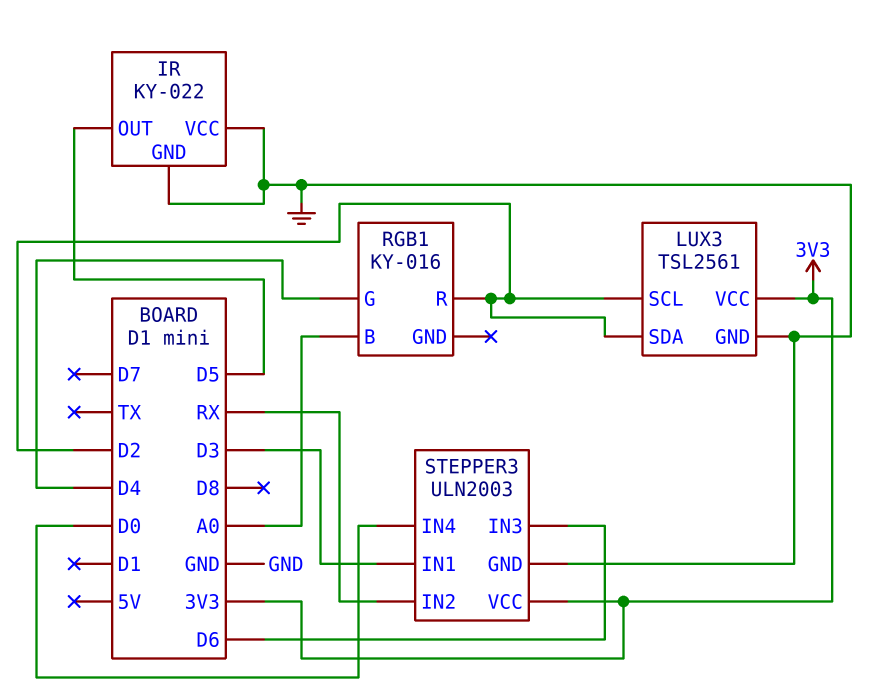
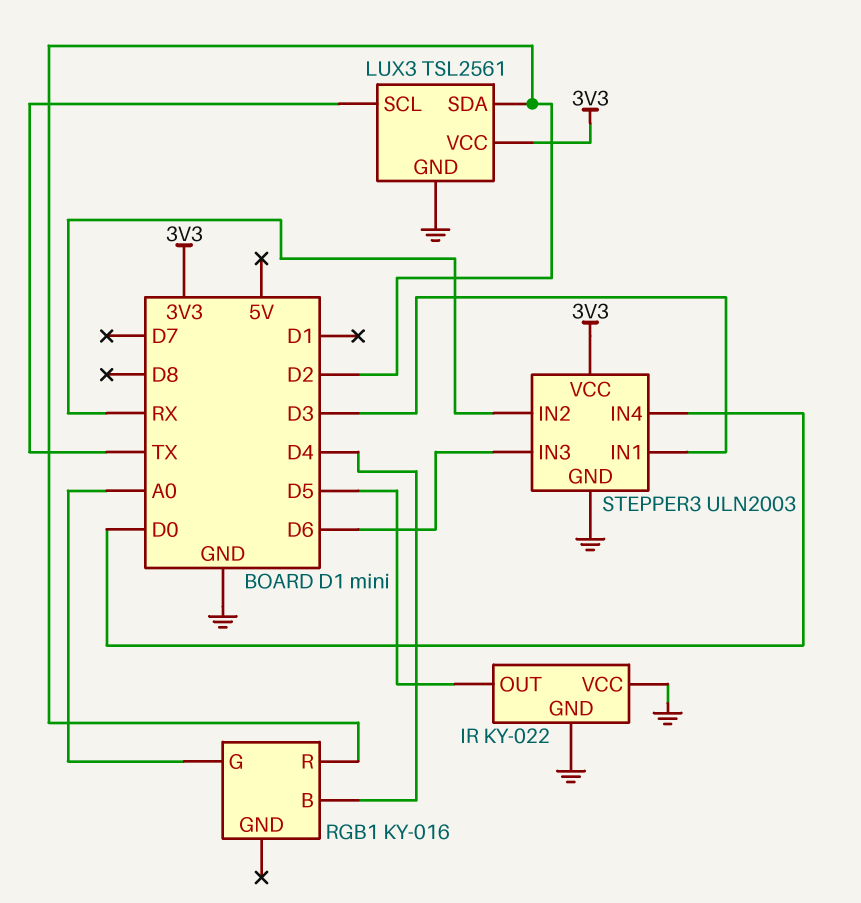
LUX3 pin SCL: D2 -> TX
RGB1 pin B: A0 -> D4
RGB1 pin G: D4 -> A0

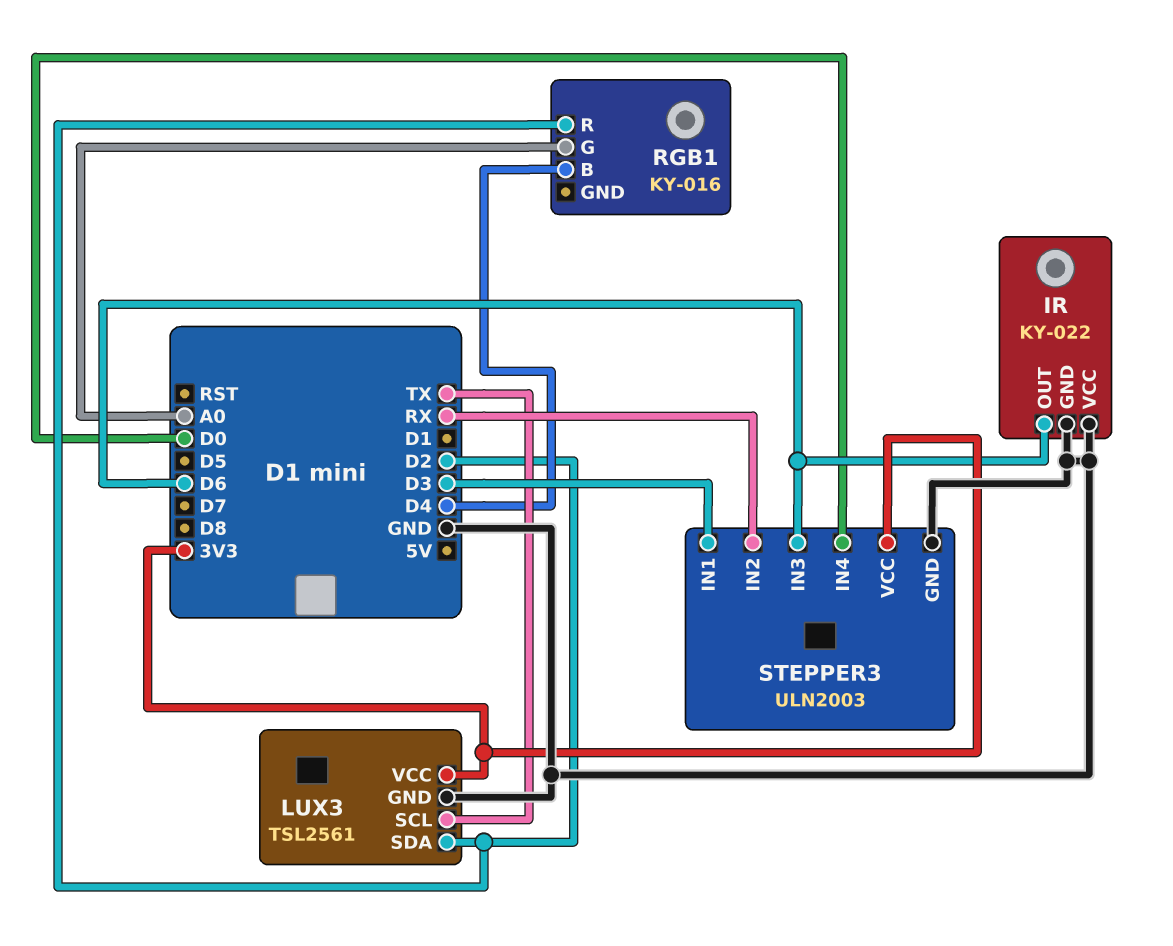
IR pin OUT: D5 -> D6

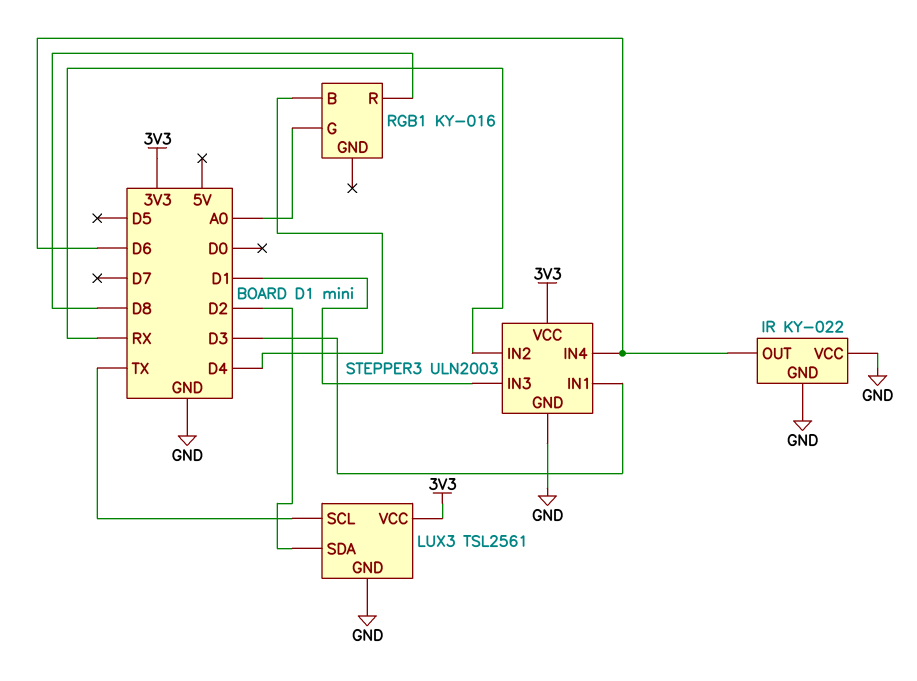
RGB1 pin R: D2 -> D8
STEPPER3 pin IN3: D6 -> D1
STEPPER3 pin IN4: D0 -> D6

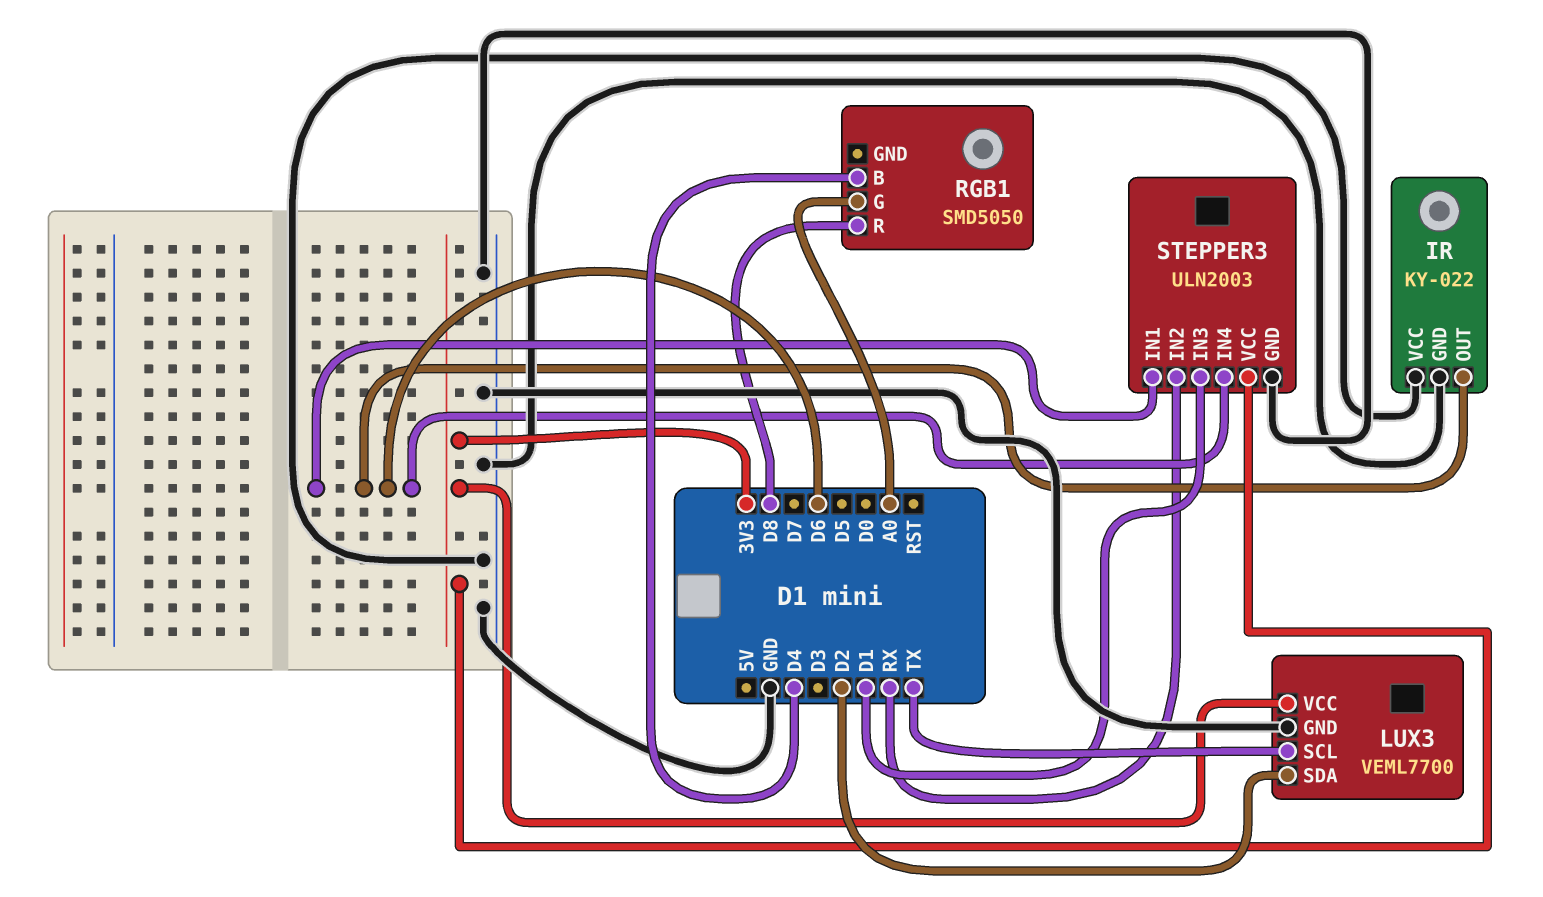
LUX3: TSL2561 -> VEML7700
RGB1: KY-016 -> SMD5050
STEPPER3 pin IN1: D3 -> D6

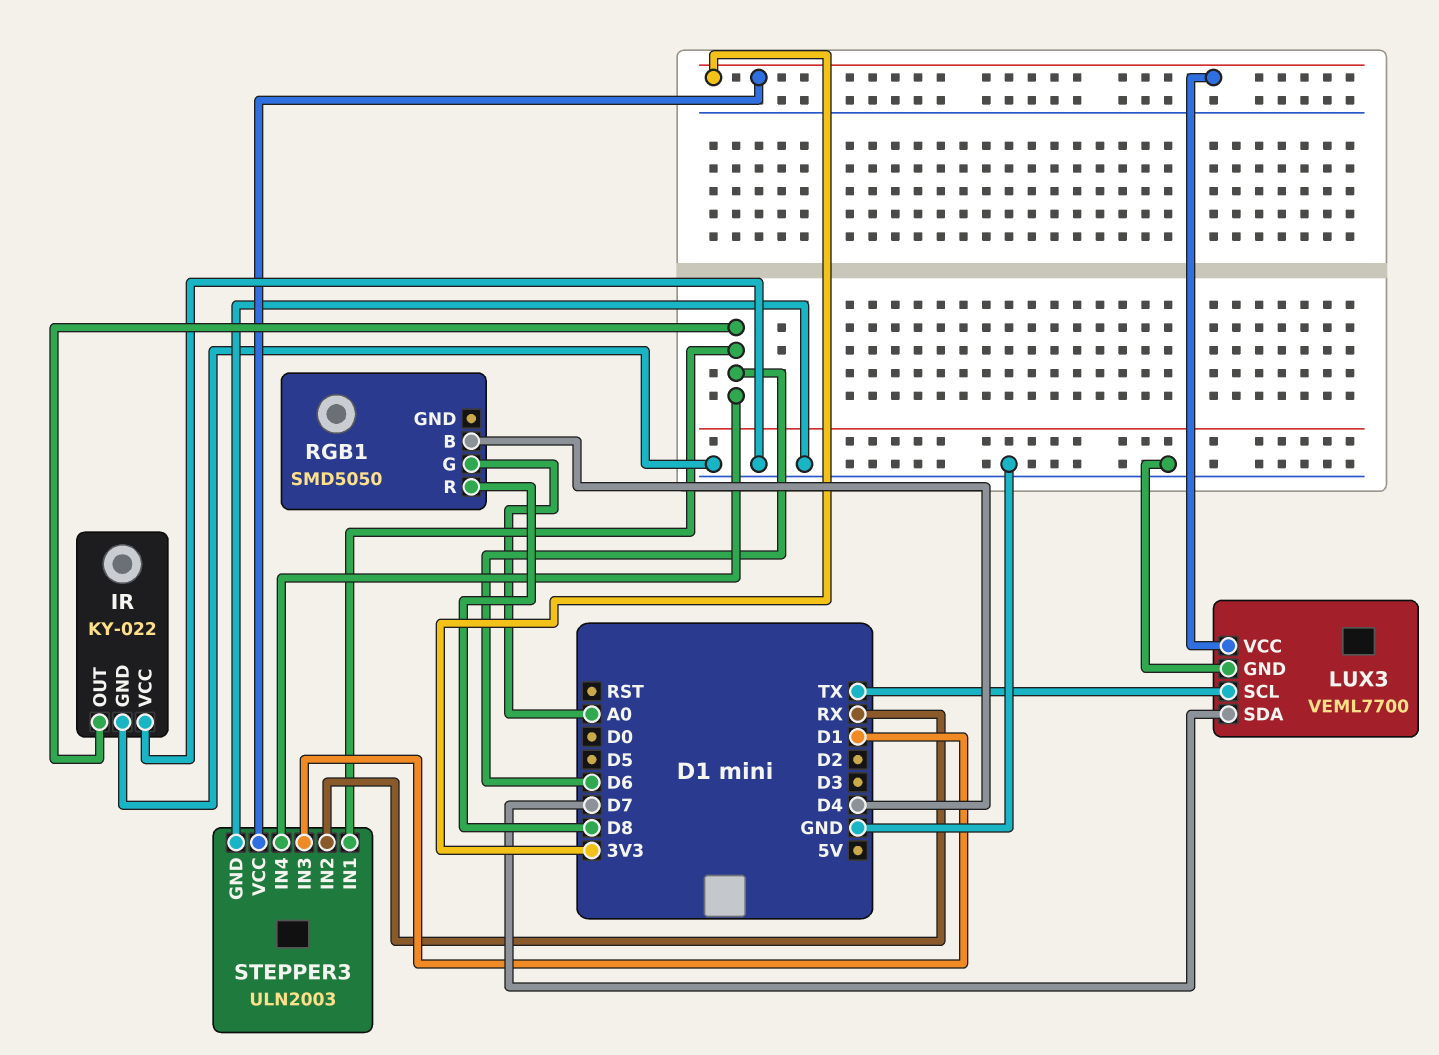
LUX3 pin SDA: D2 -> D7

